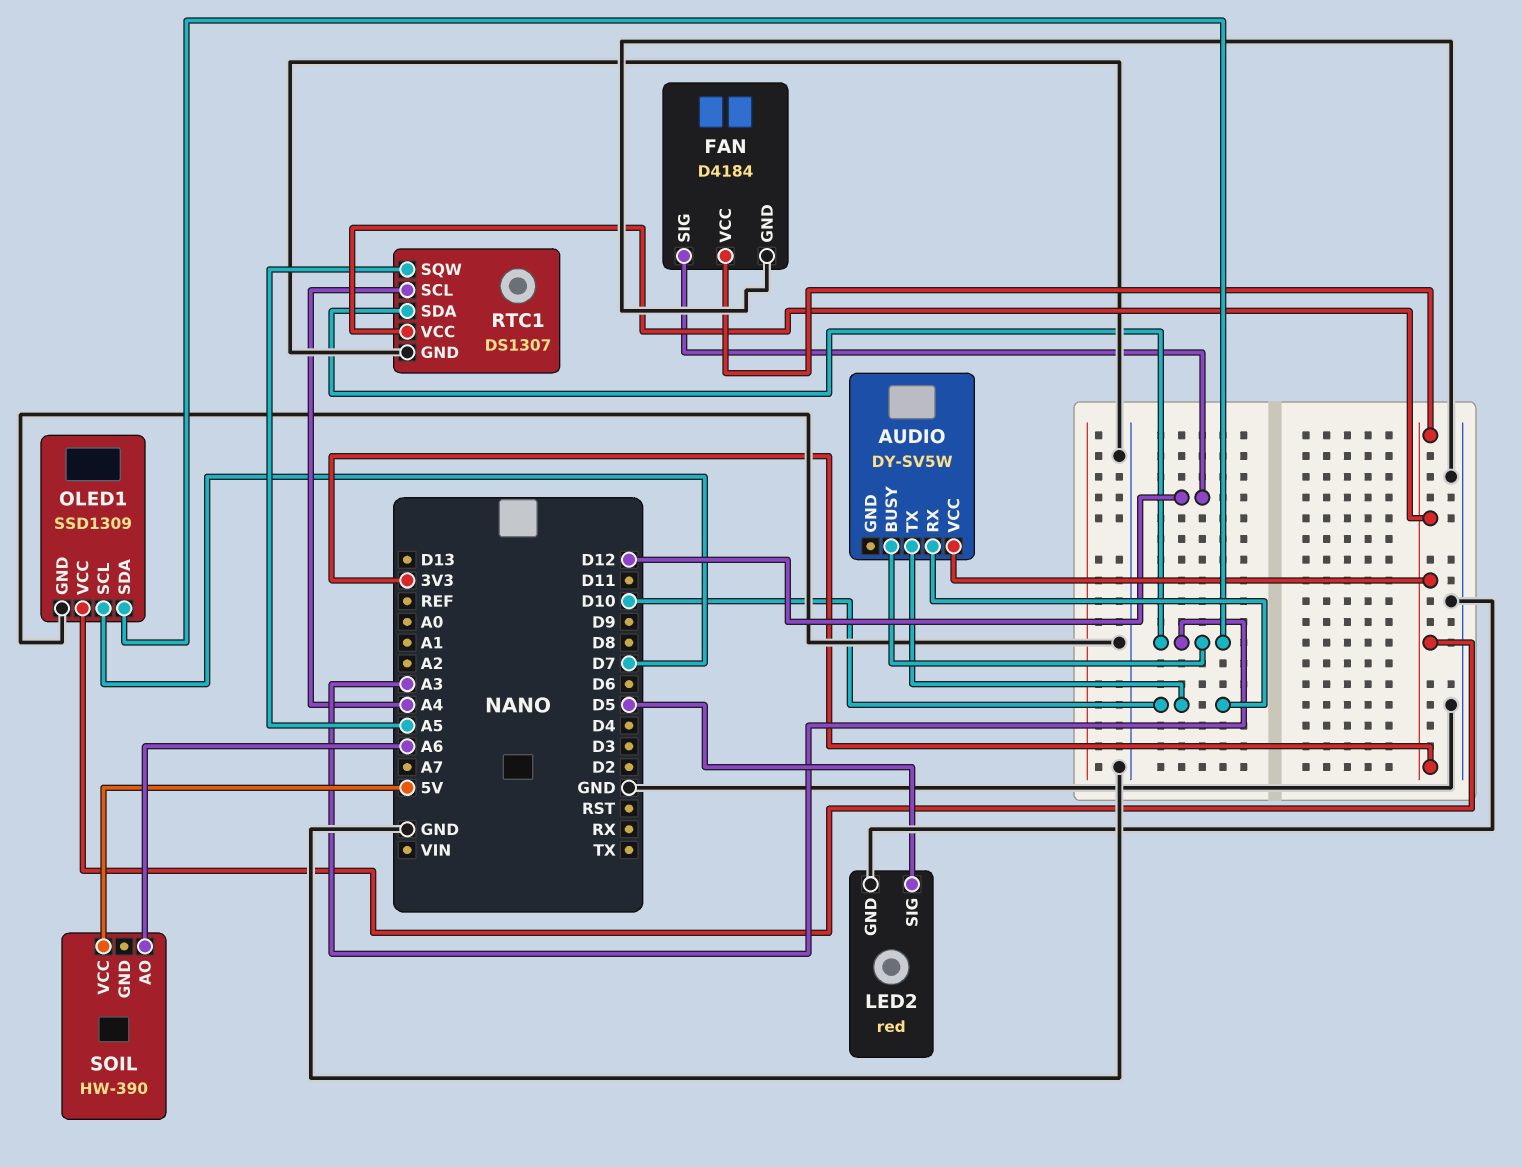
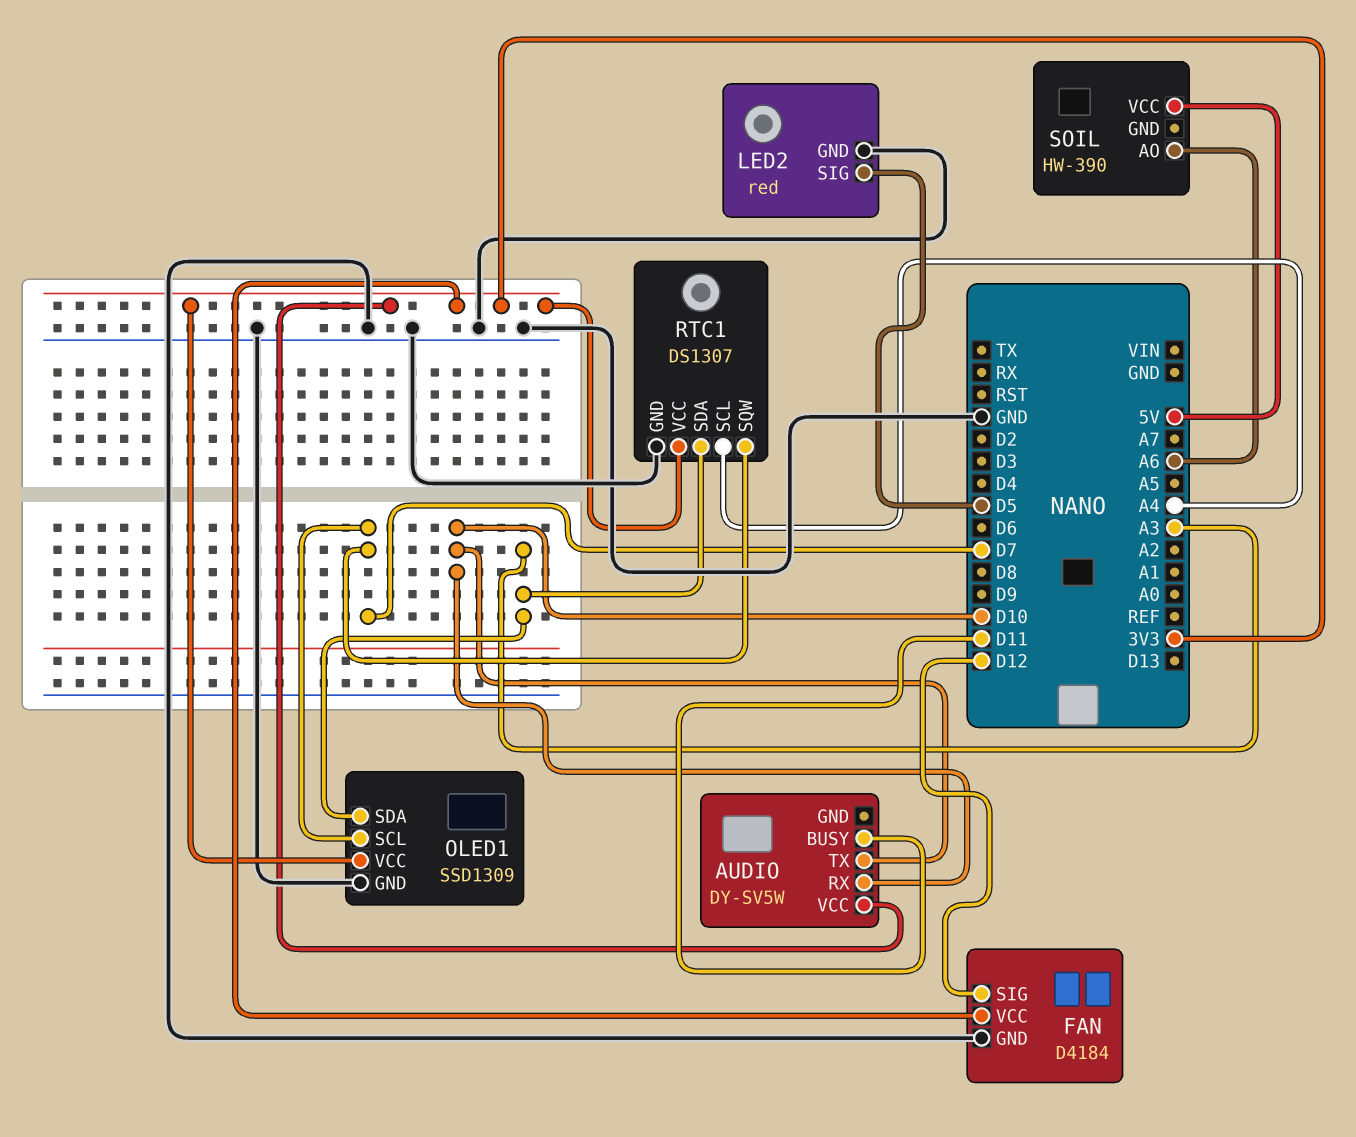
AUDIO pin BUSY: A3 -> D11
RTC1 pin SQW: A5 -> D7

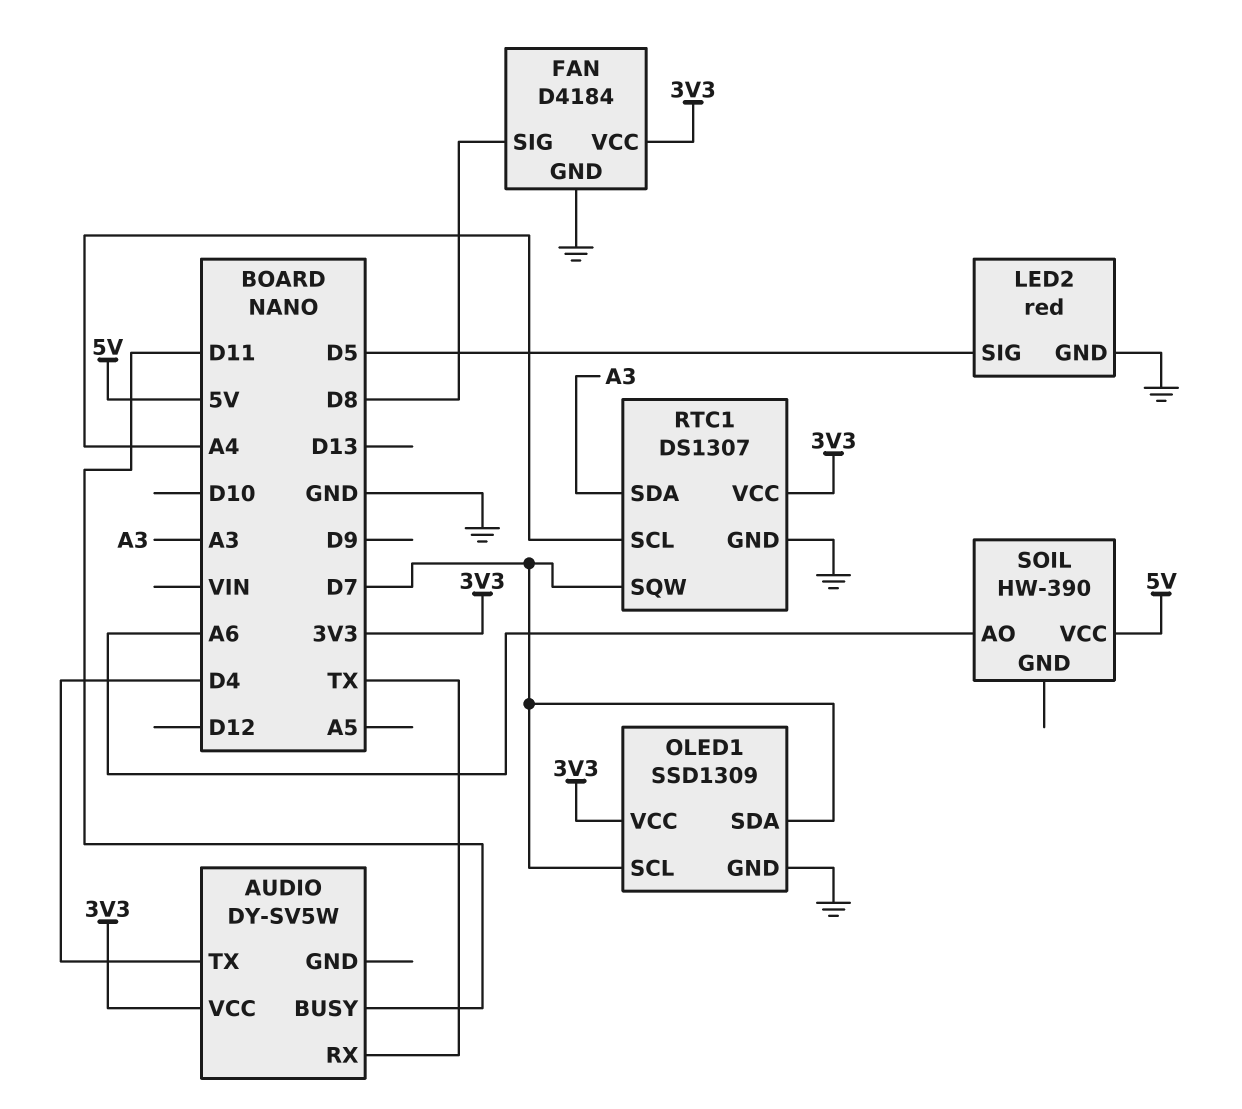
AUDIO pin RX: D10 -> TX
AUDIO pin TX: D10 -> D4
FAN pin SIG: D12 -> D8
OLED1 pin SDA: A3 -> D7

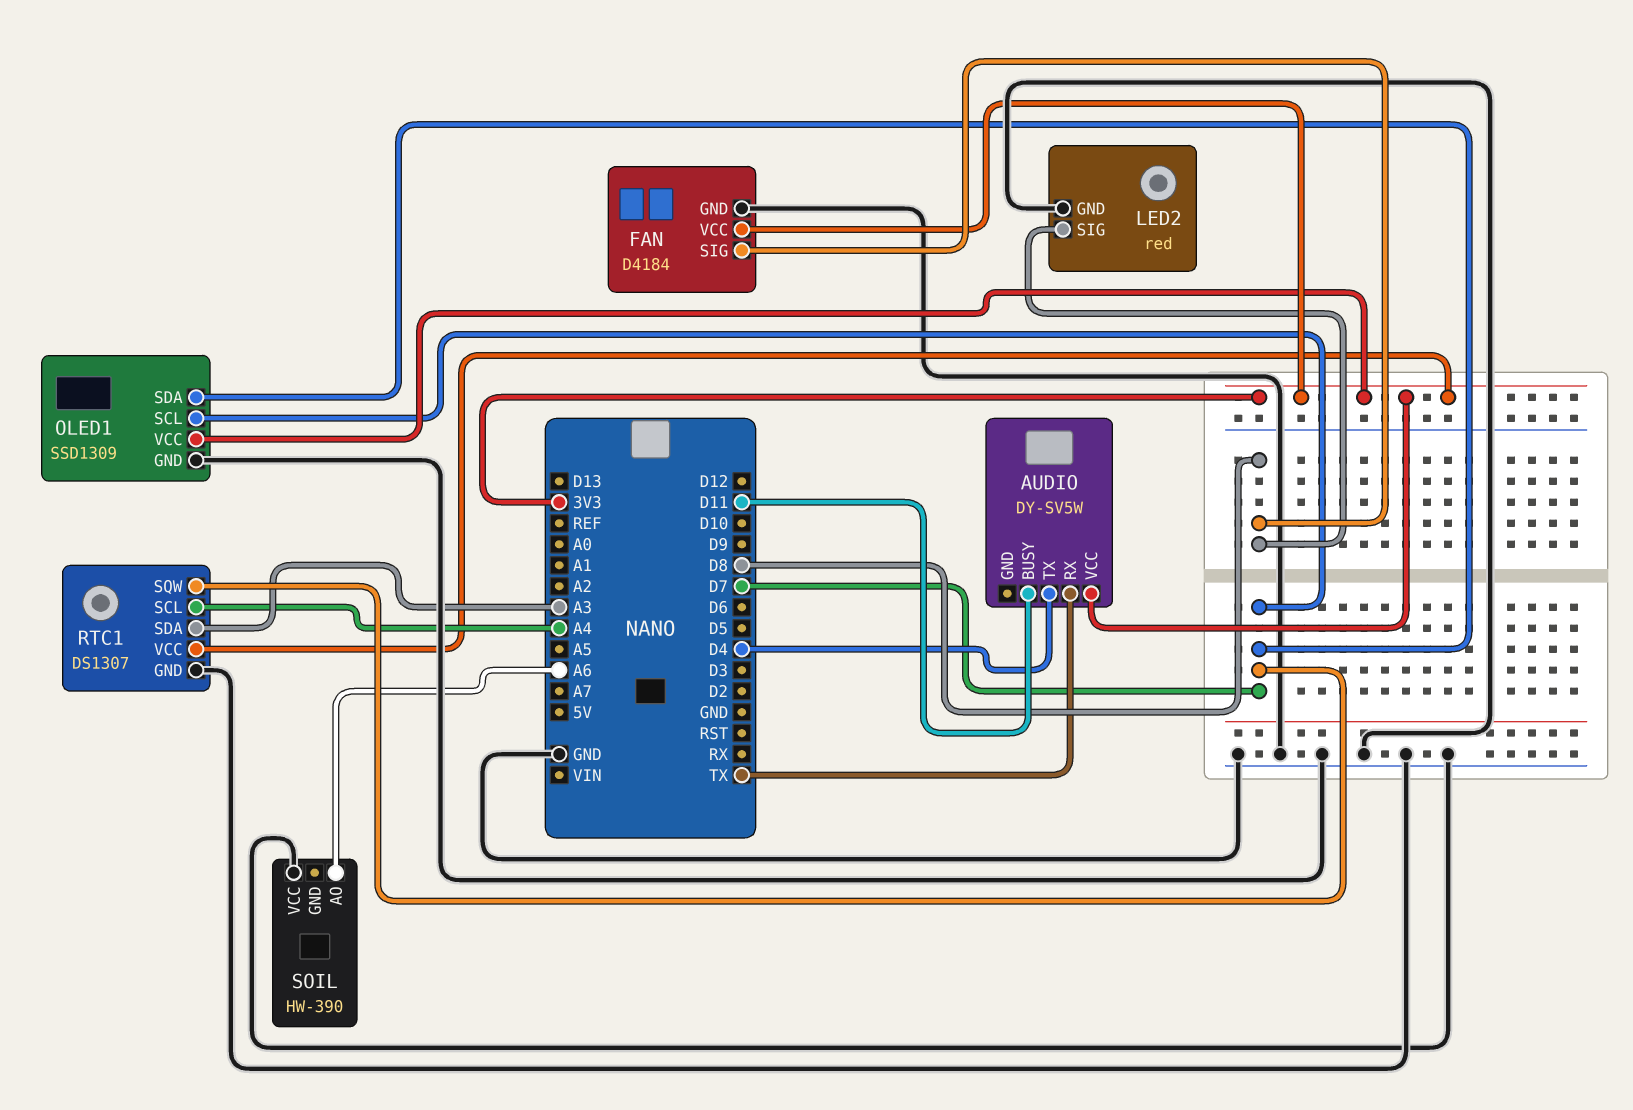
LED2 pin SIG: D5 -> D8
SOIL pin VCC: 5V -> GND

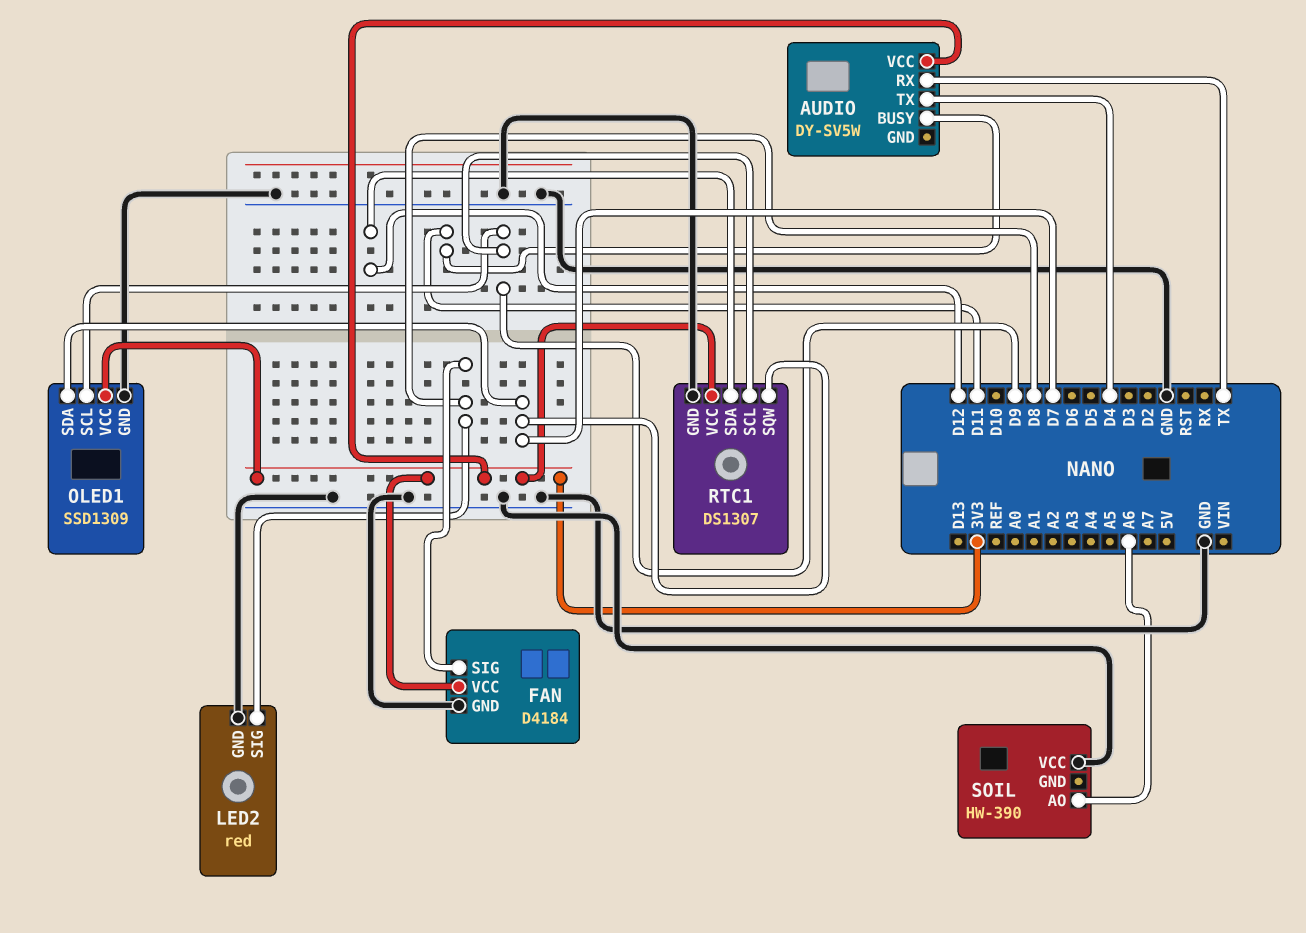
OLED1 pin SCL: D7 -> D9
RTC1 pin SCL: A4 -> D9
RTC1 pin SDA: A3 -> D12

